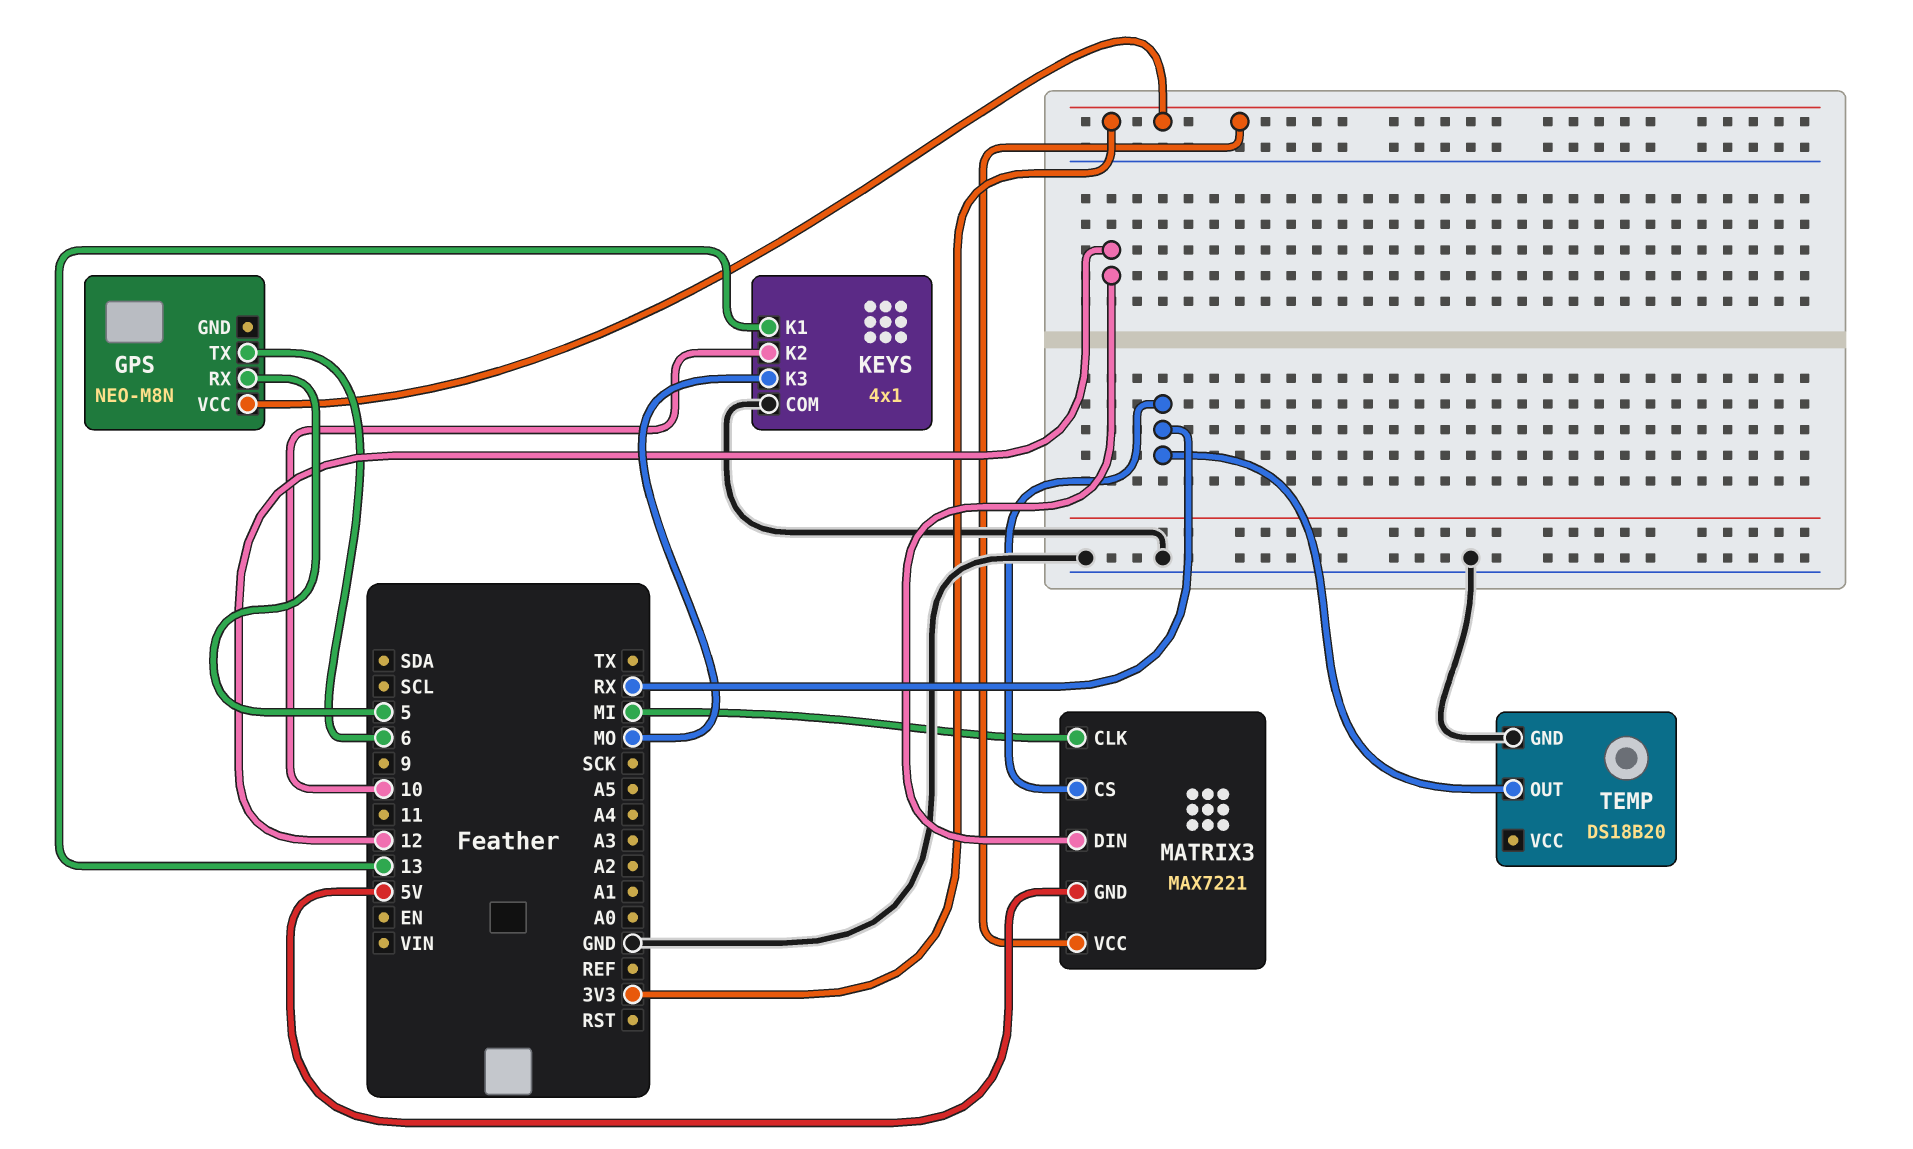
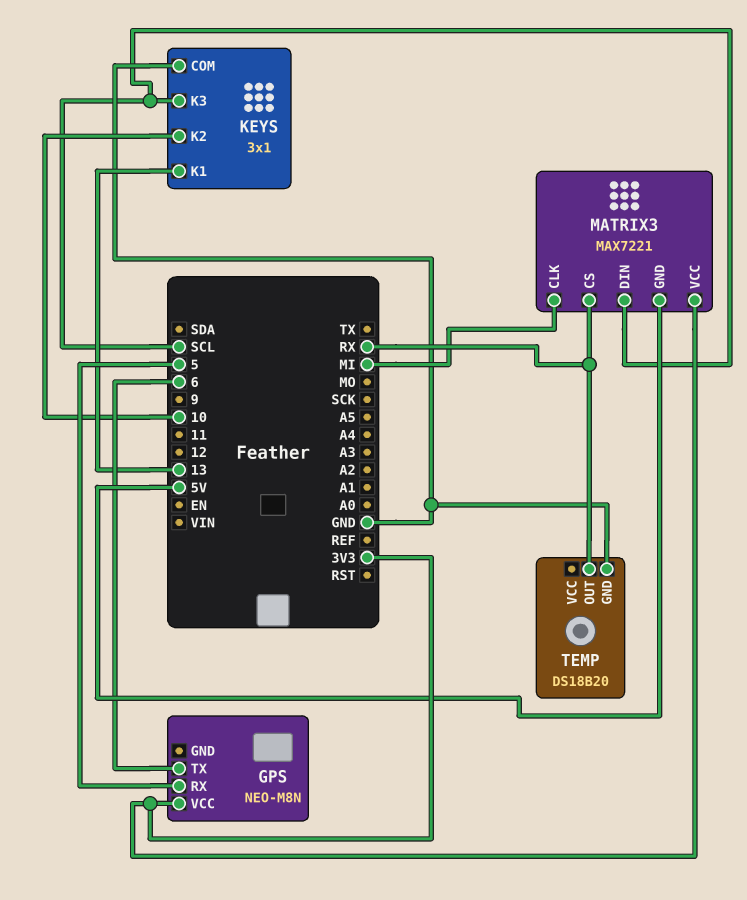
KEYS: 4x1 -> 3x1
KEYS pin K3: MO -> SCL
MATRIX3 pin DIN: 12 -> SCL

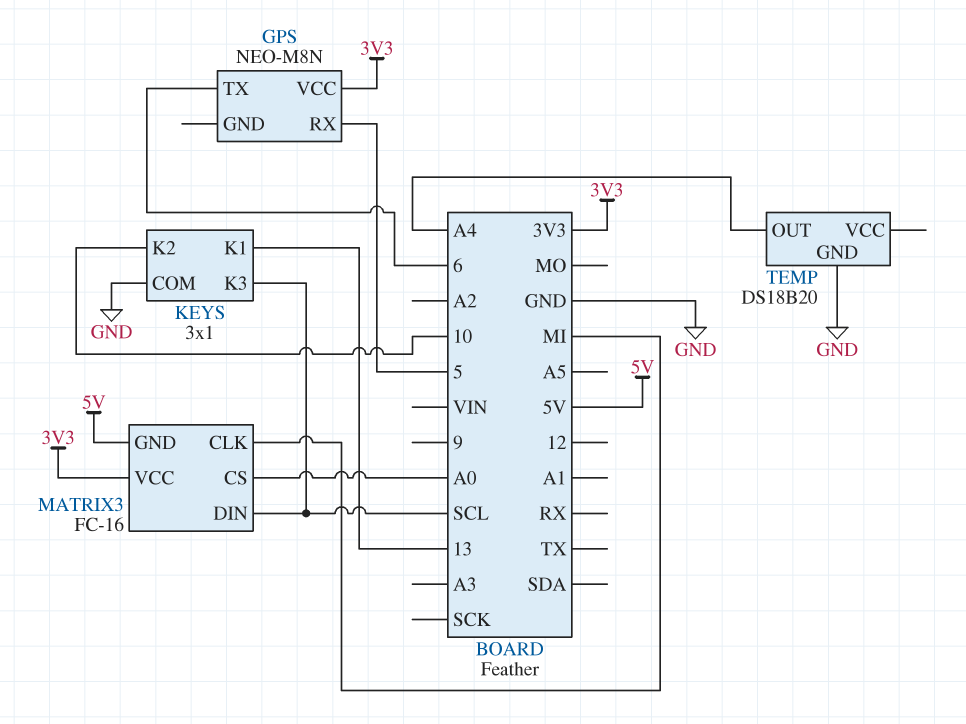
MATRIX3: MAX7221 -> FC-16
MATRIX3 pin CS: RX -> A0
TEMP pin OUT: RX -> A4

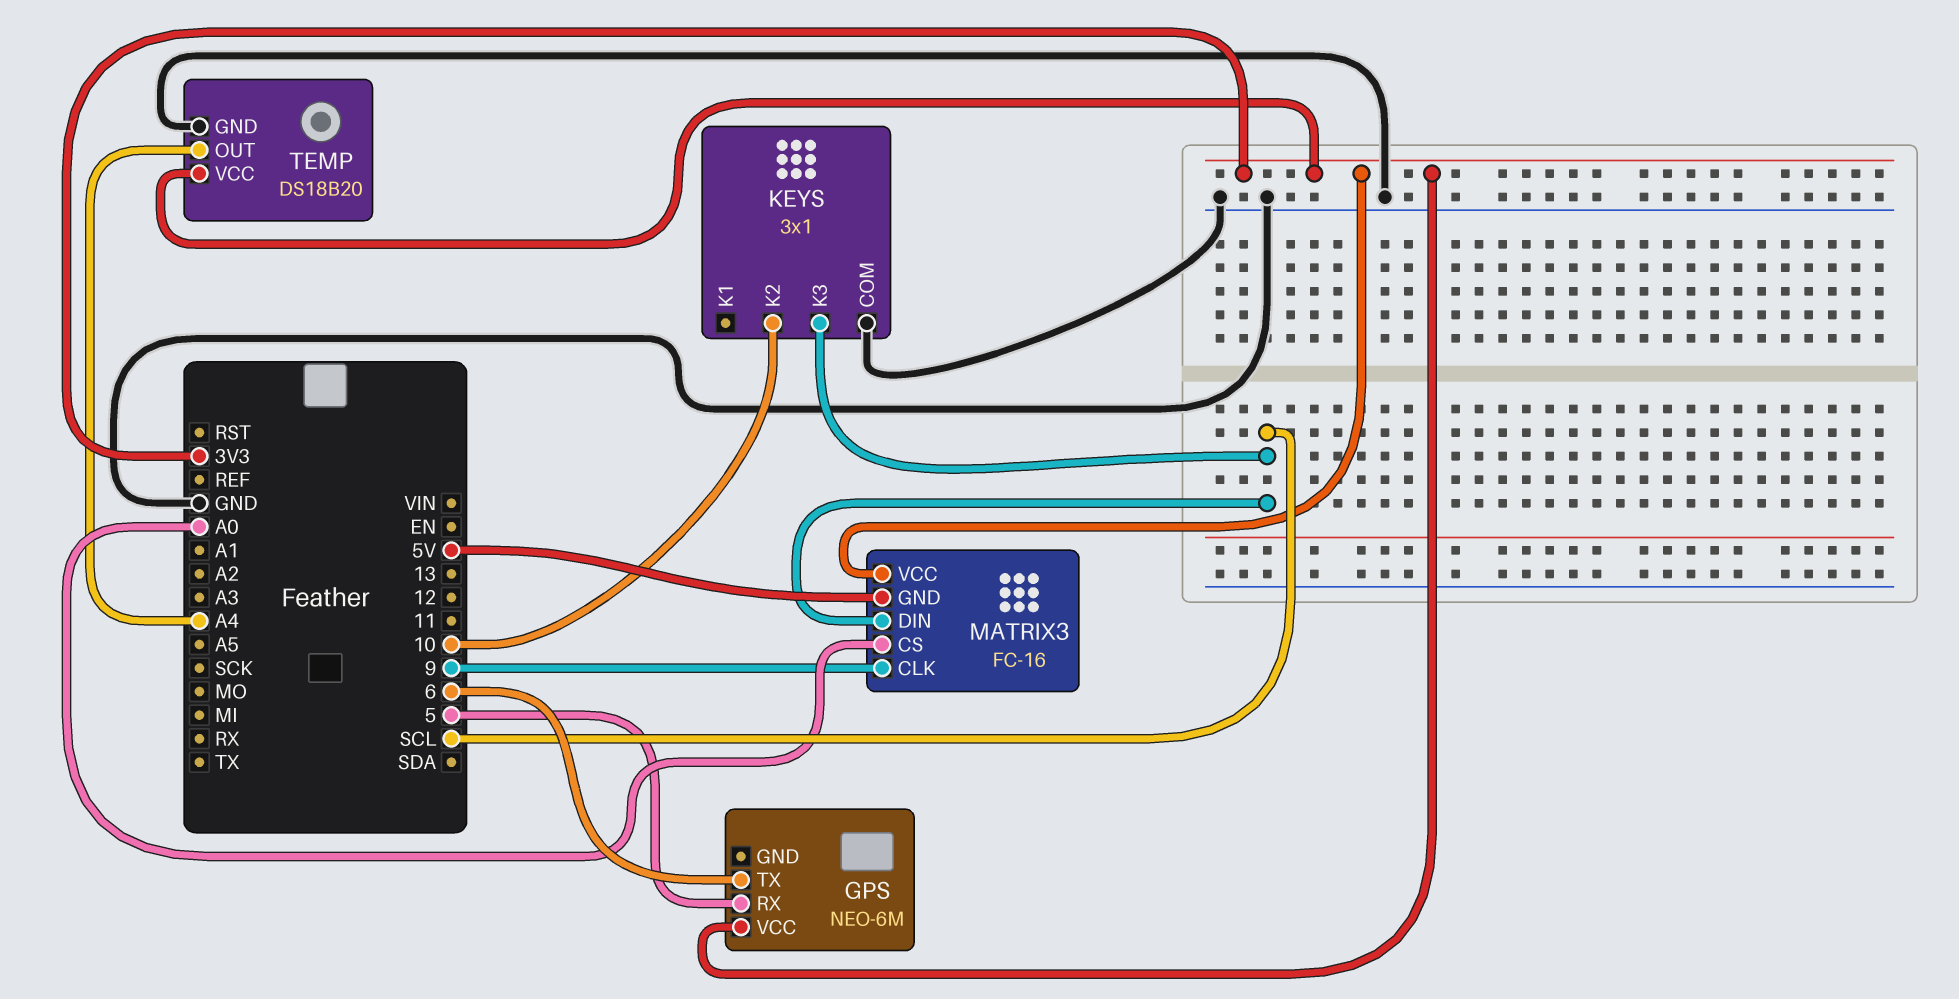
GPS: NEO-M8N -> NEO-6M
KEYS pin K1: 13 -> none
MATRIX3 pin CLK: MI -> 9
TEMP pin VCC: none -> 3V3

